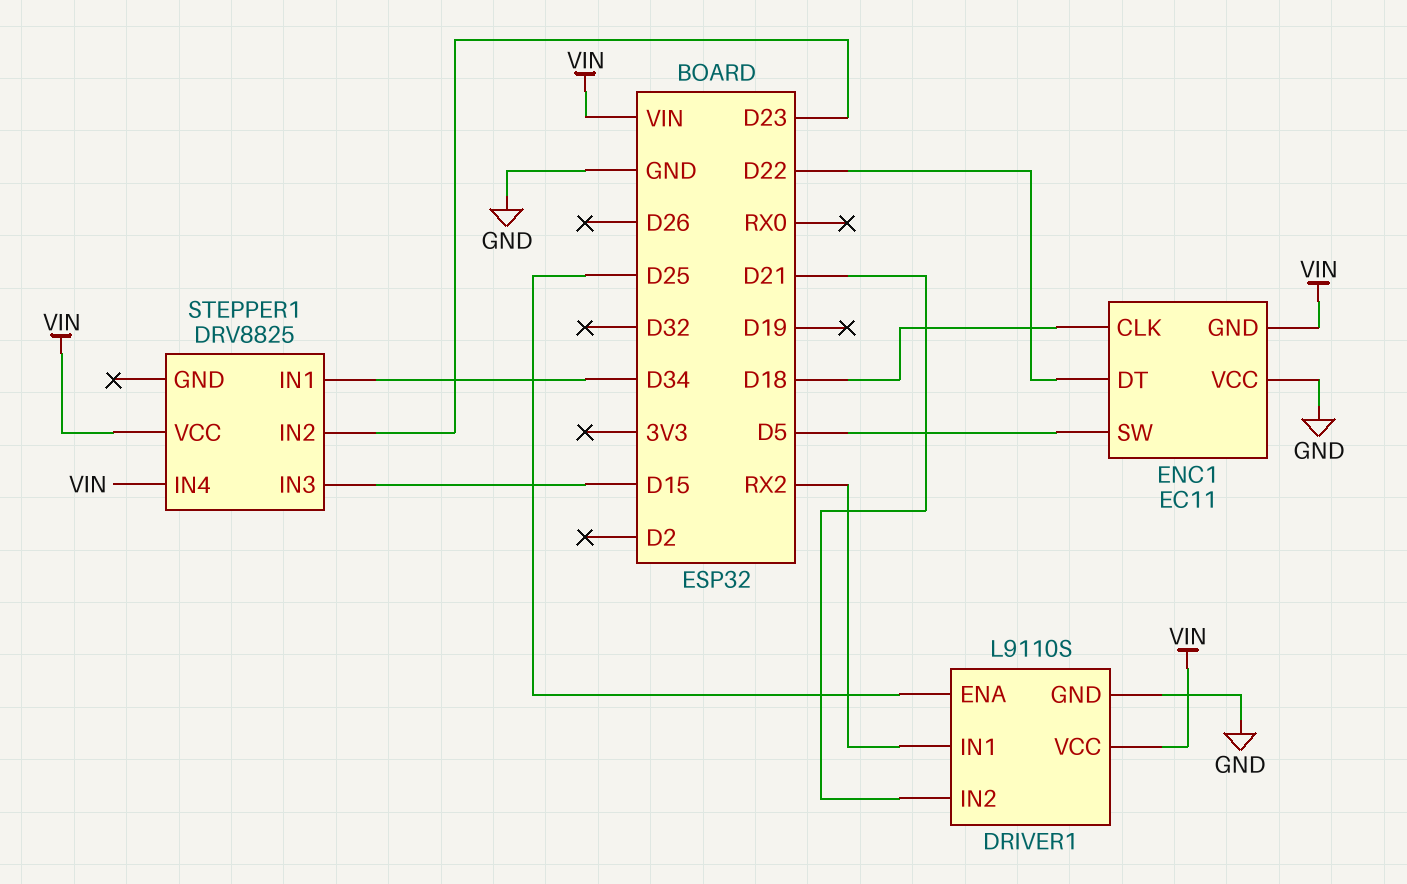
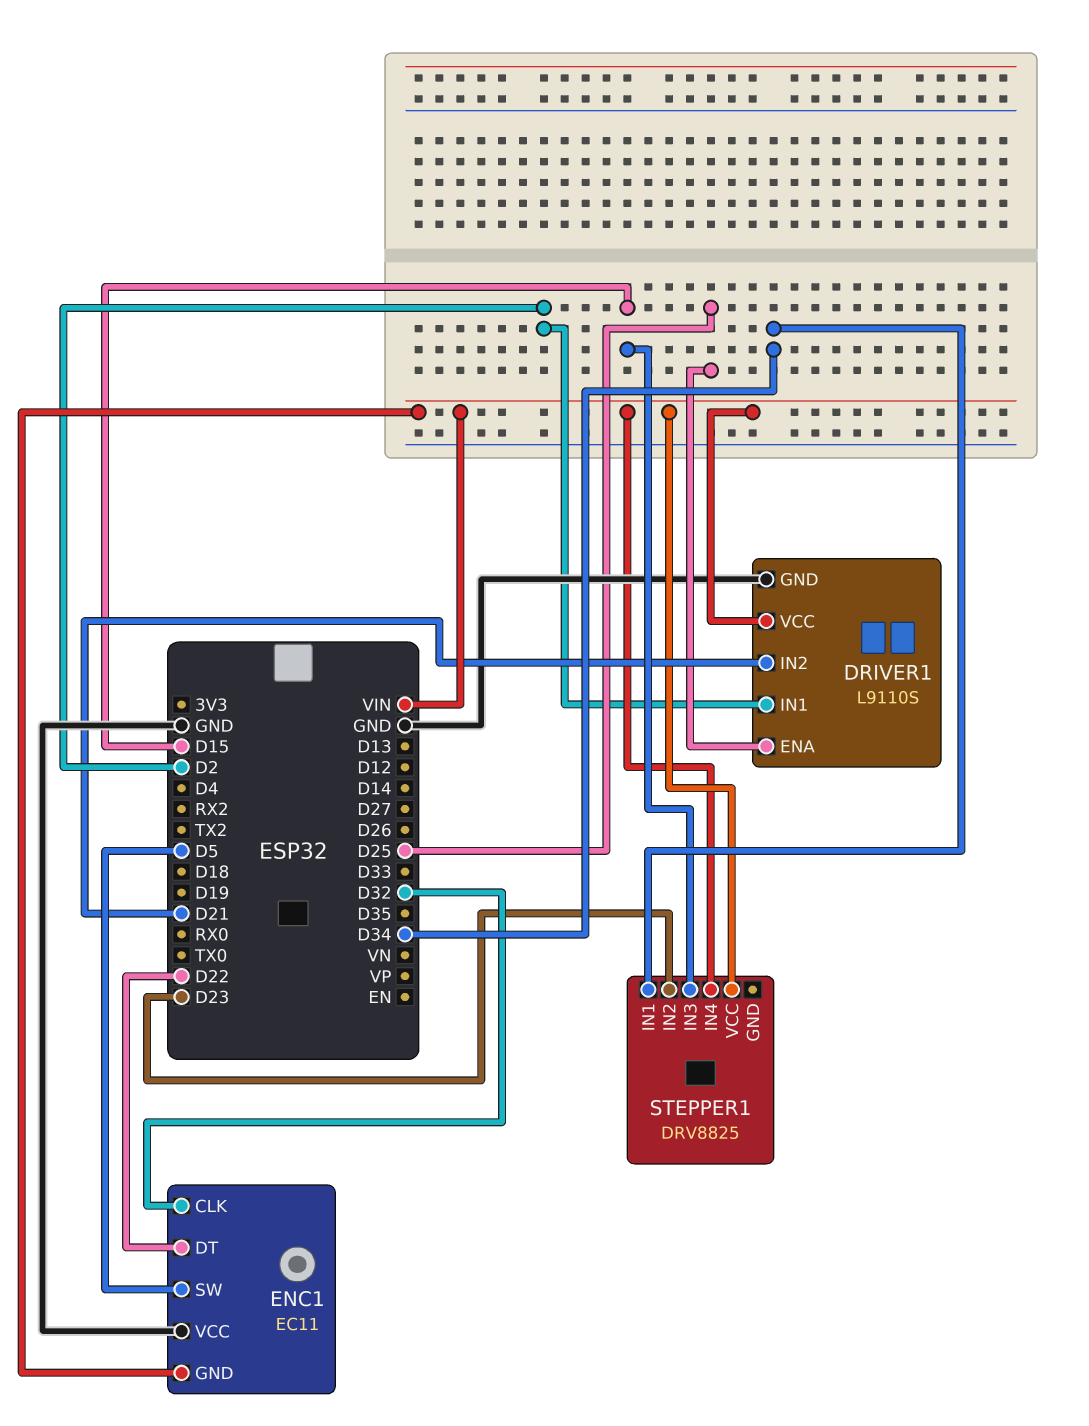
DRIVER1 pin IN1: RX2 -> D2
ENC1 pin CLK: D18 -> D32

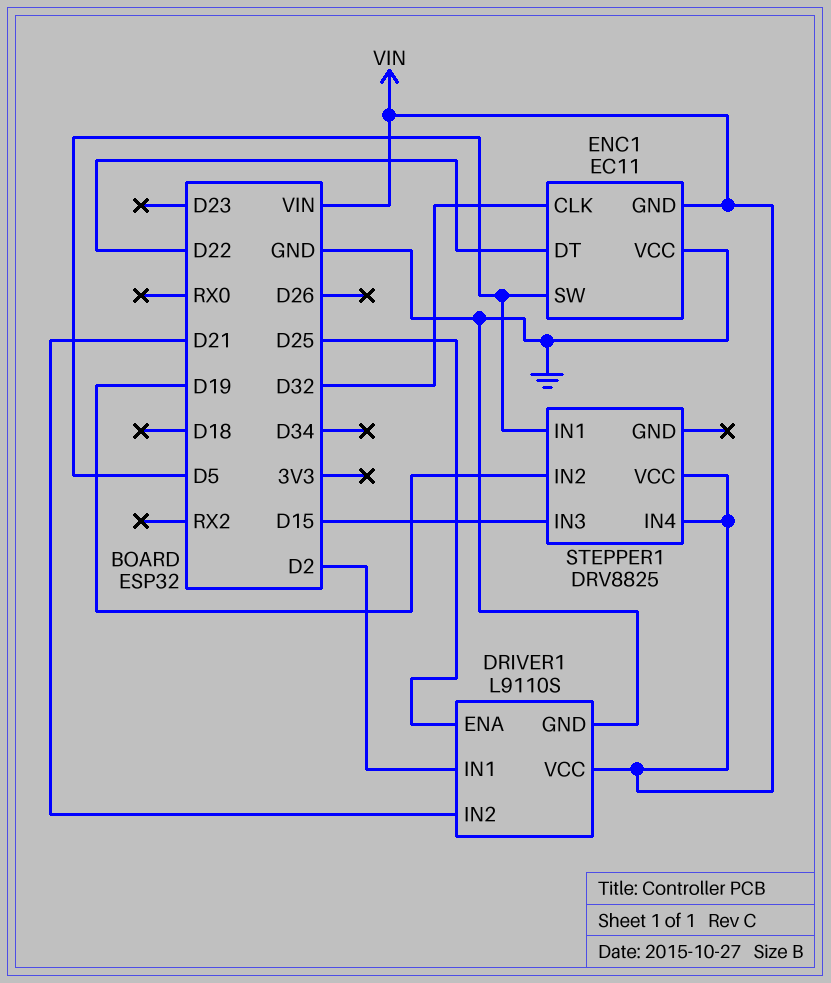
STEPPER1 pin IN1: D34 -> D5
STEPPER1 pin IN2: D23 -> D19

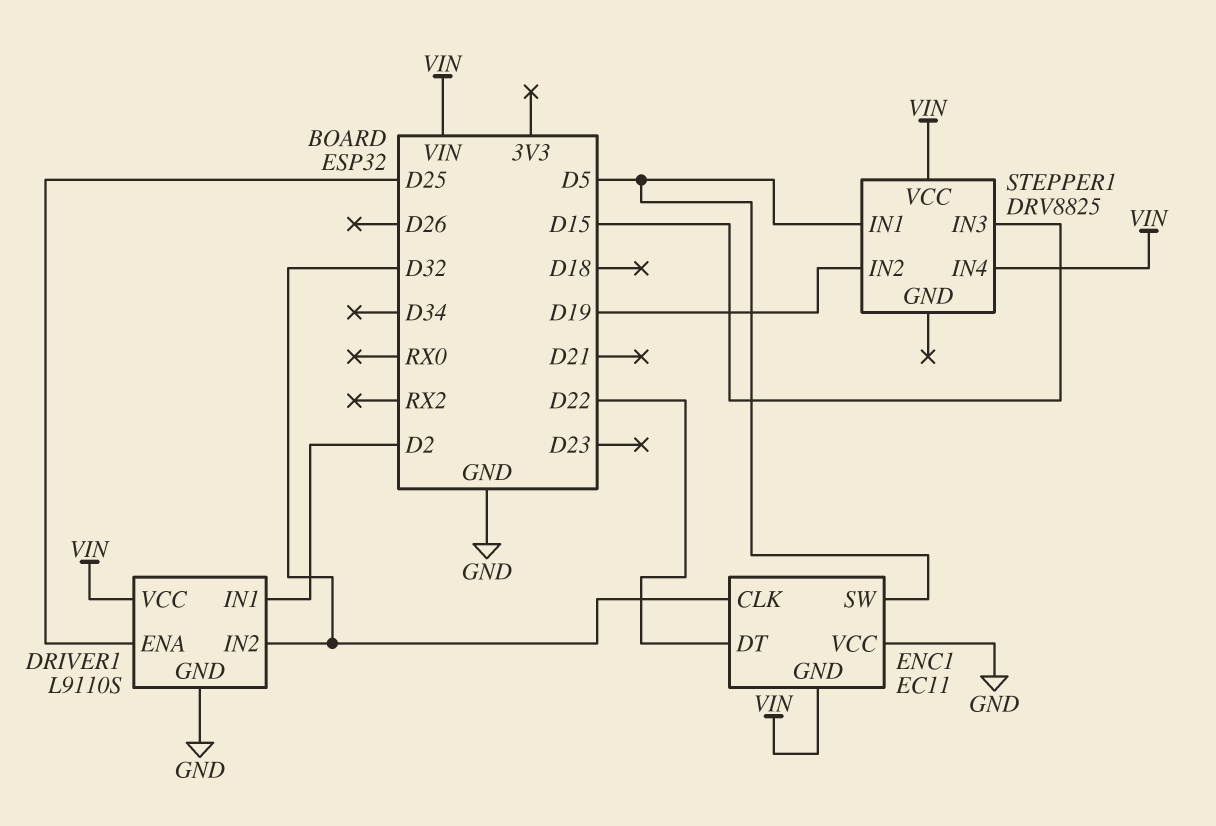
DRIVER1 pin IN2: D21 -> D32

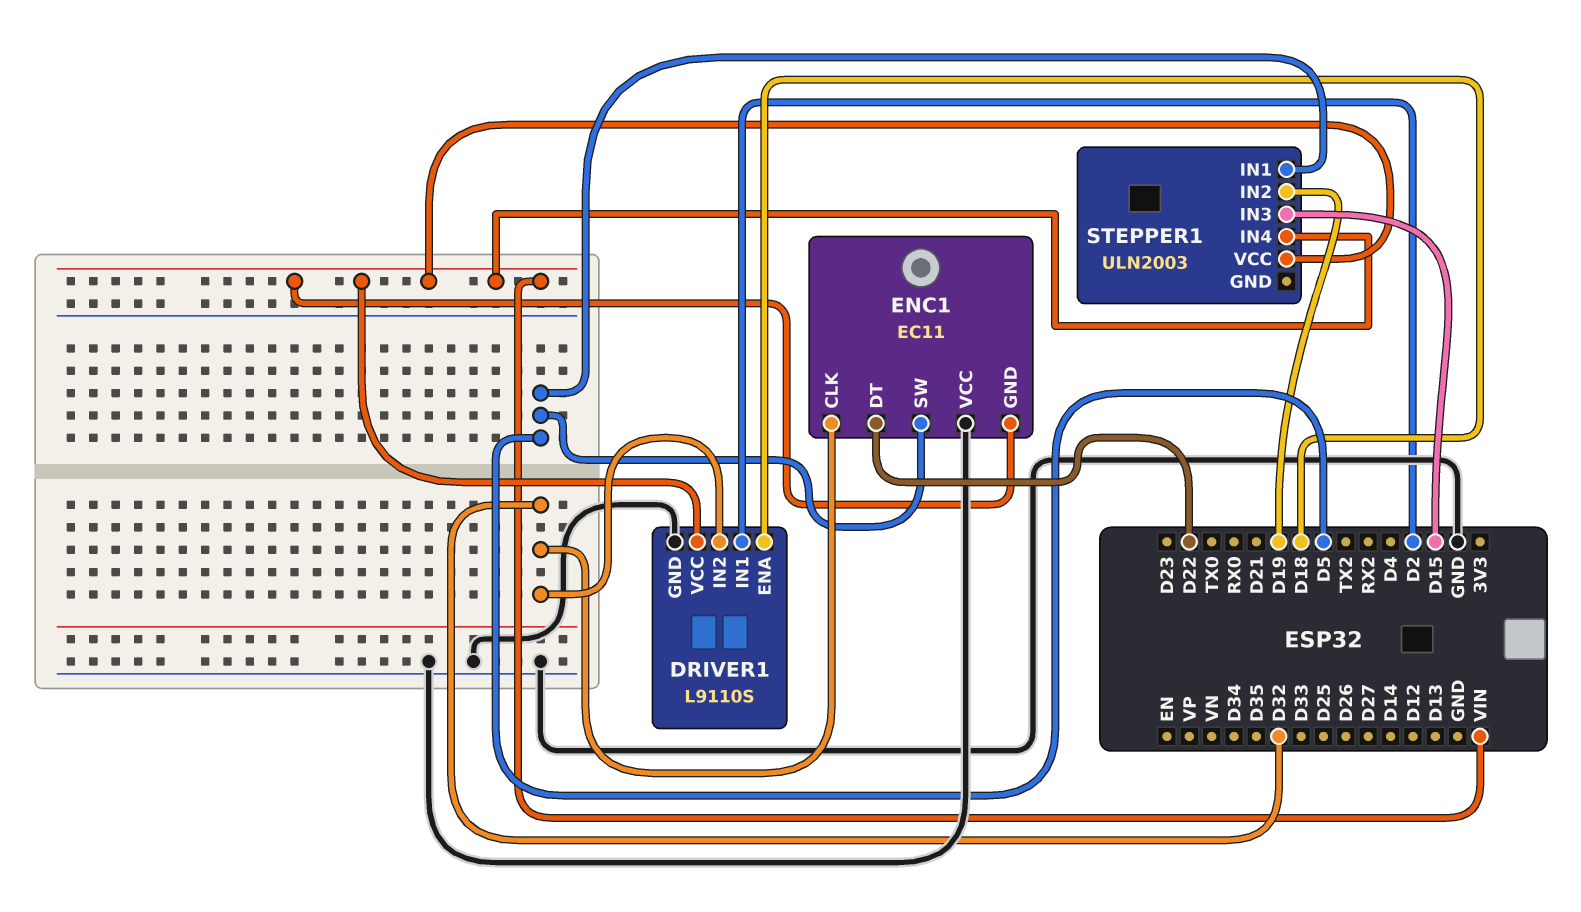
DRIVER1 pin ENA: D25 -> D18
STEPPER1: DRV8825 -> ULN2003

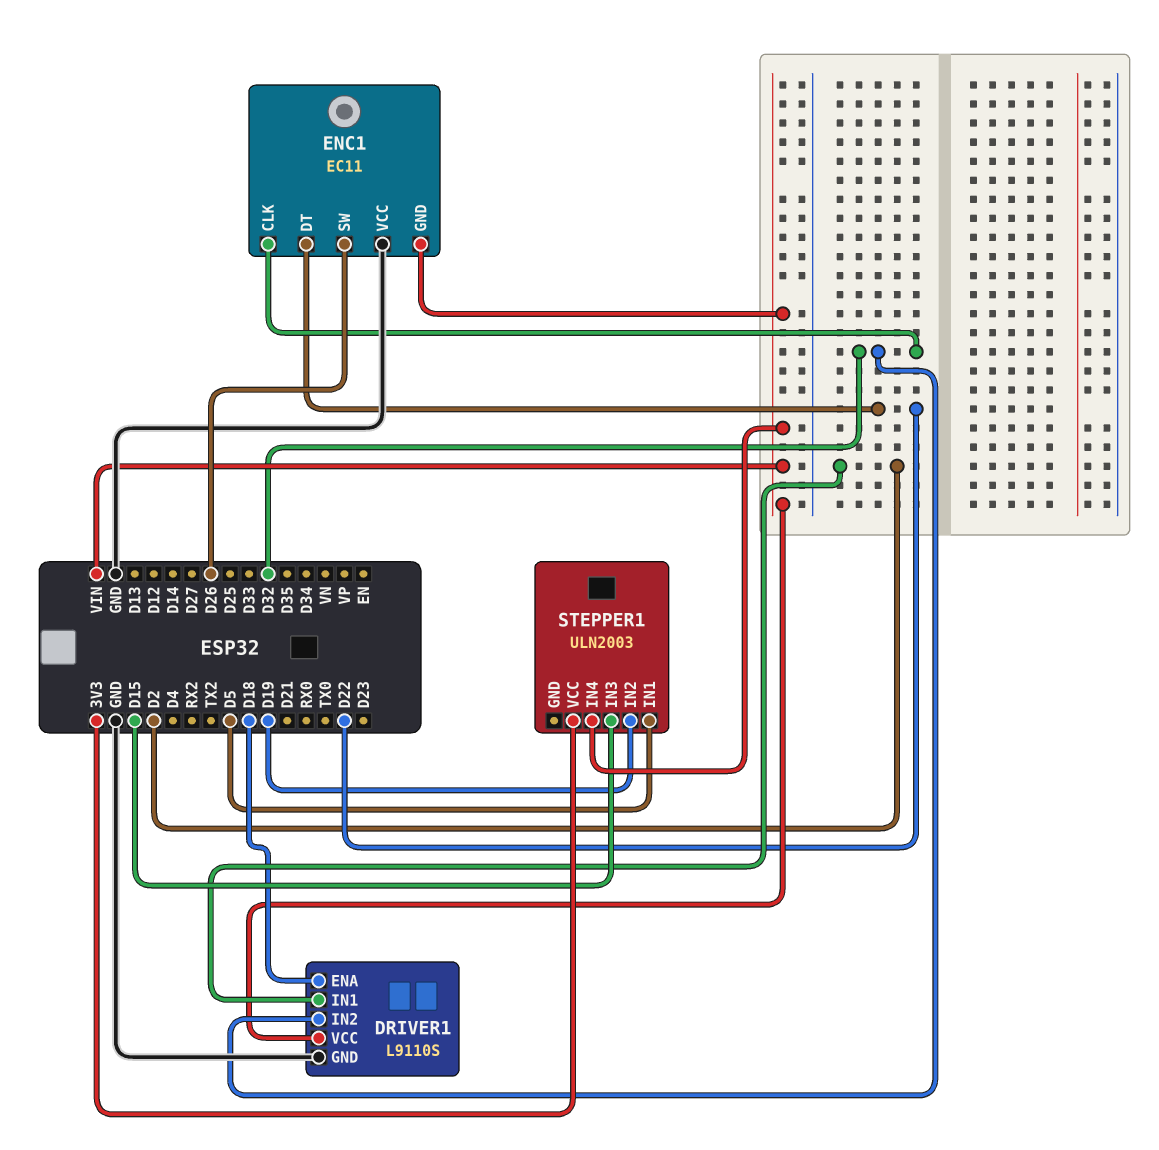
ENC1 pin SW: D5 -> D26
STEPPER1 pin VCC: VIN -> 3V3

